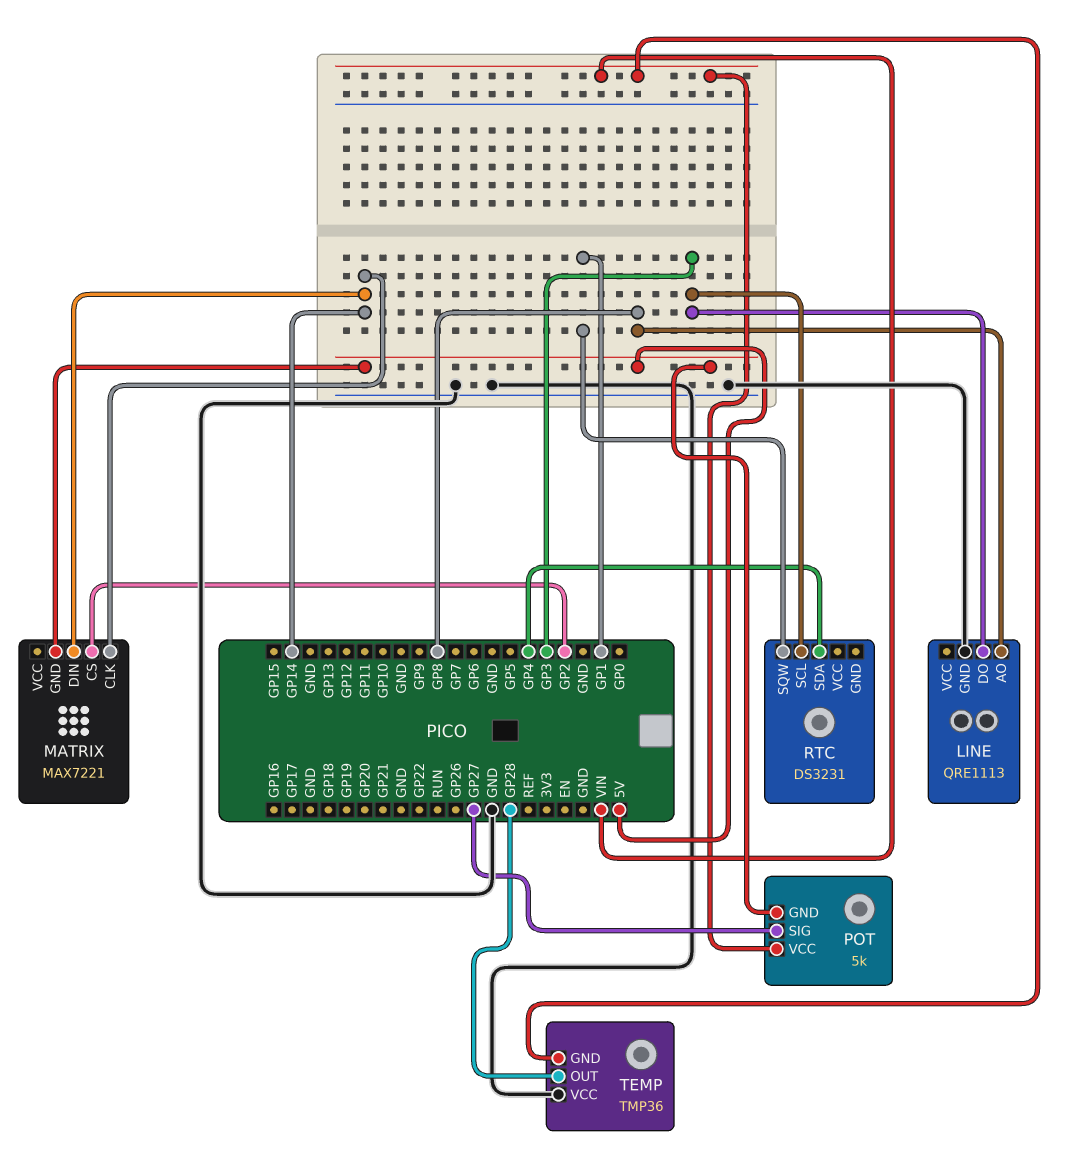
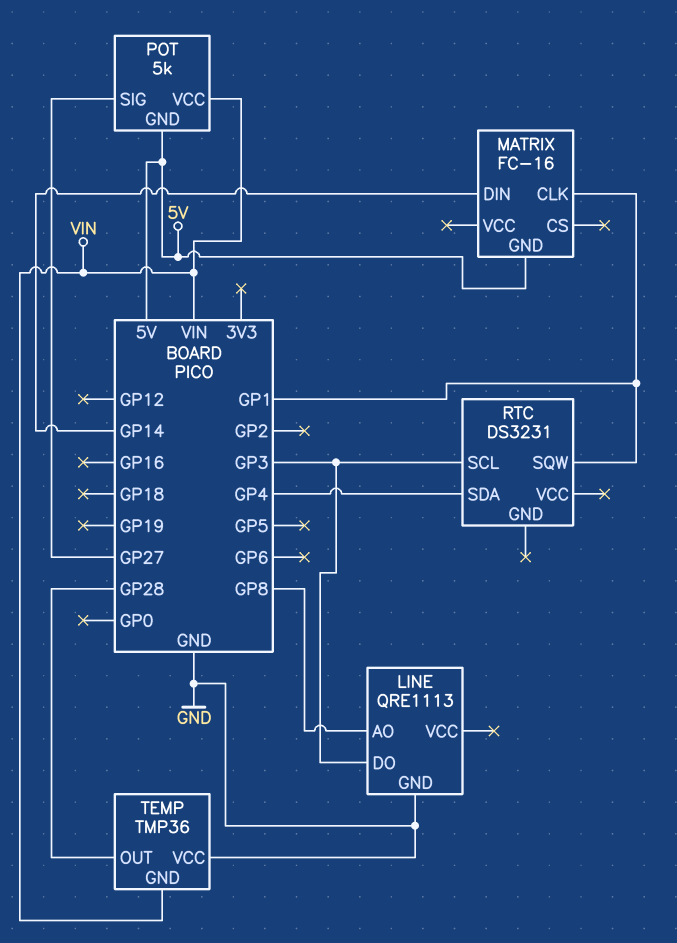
MATRIX: MAX7221 -> FC-16
MATRIX pin CLK: GP14 -> GP1
MATRIX pin CS: GP2 -> none

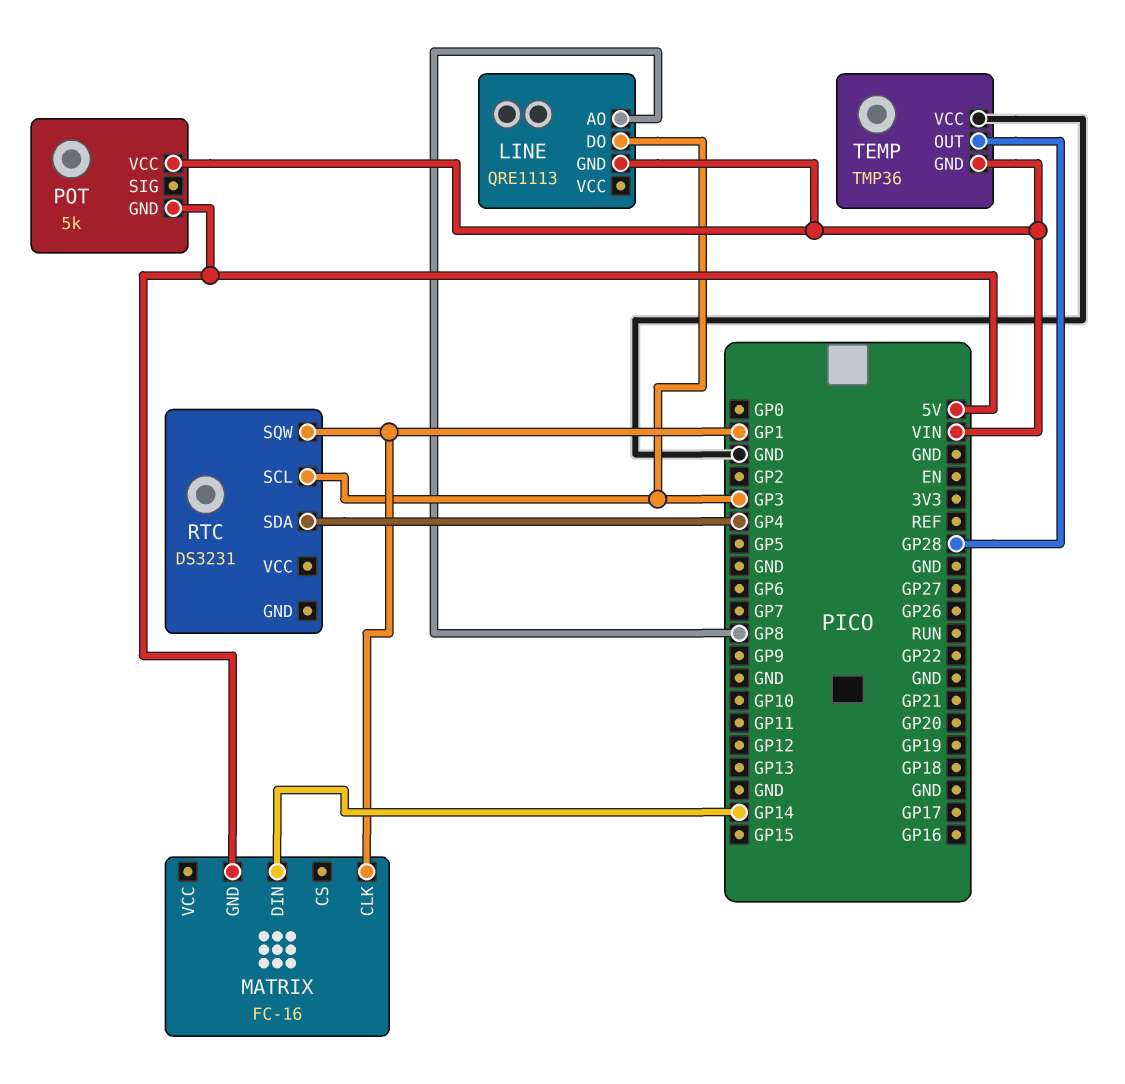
LINE pin GND: GND -> VIN
POT pin SIG: GP27 -> none

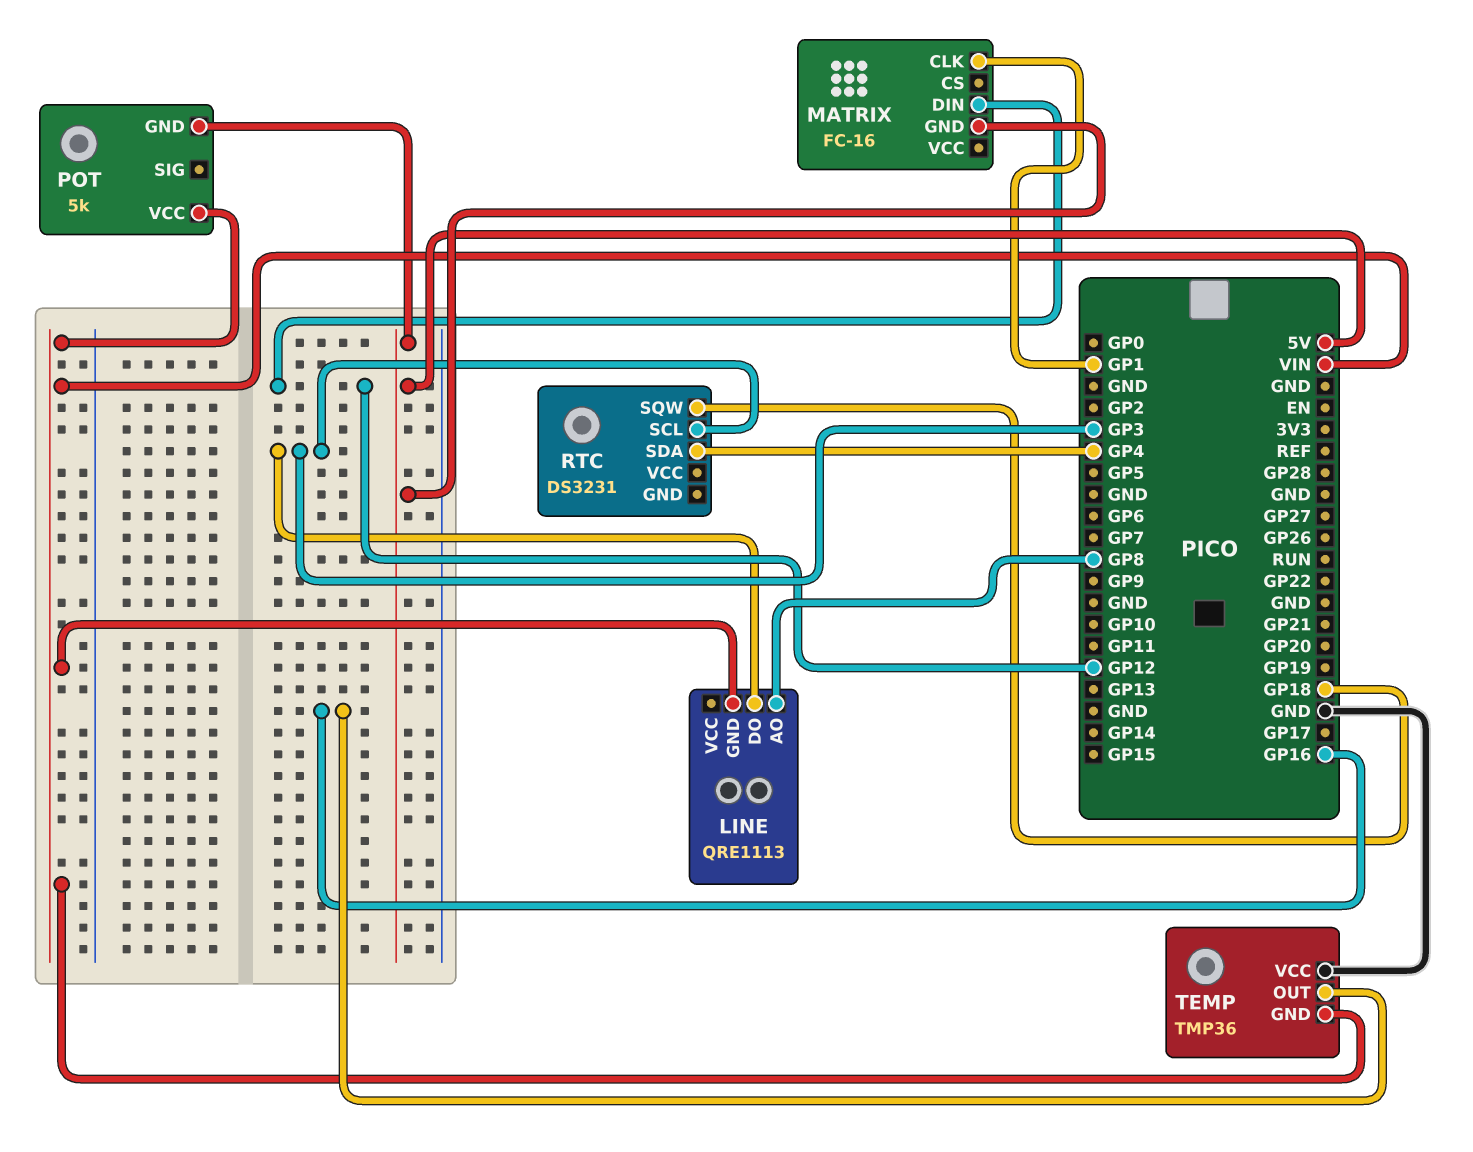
MATRIX pin DIN: GP14 -> GP12
RTC pin SQW: GP1 -> GP18
TEMP pin OUT: GP28 -> GP16

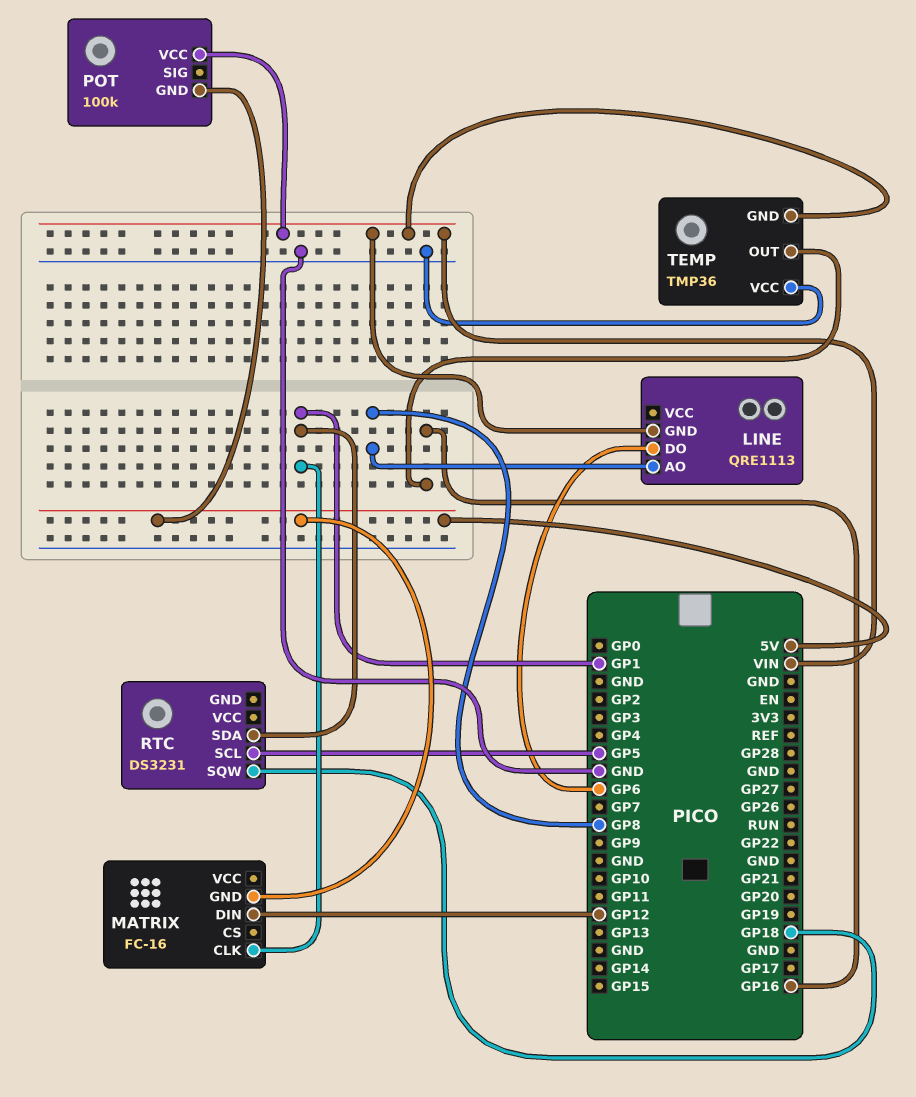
LINE pin DO: GP3 -> GP6
POT: 5k -> 100k
RTC pin SCL: GP3 -> GP5
RTC pin SDA: GP4 -> GP1

